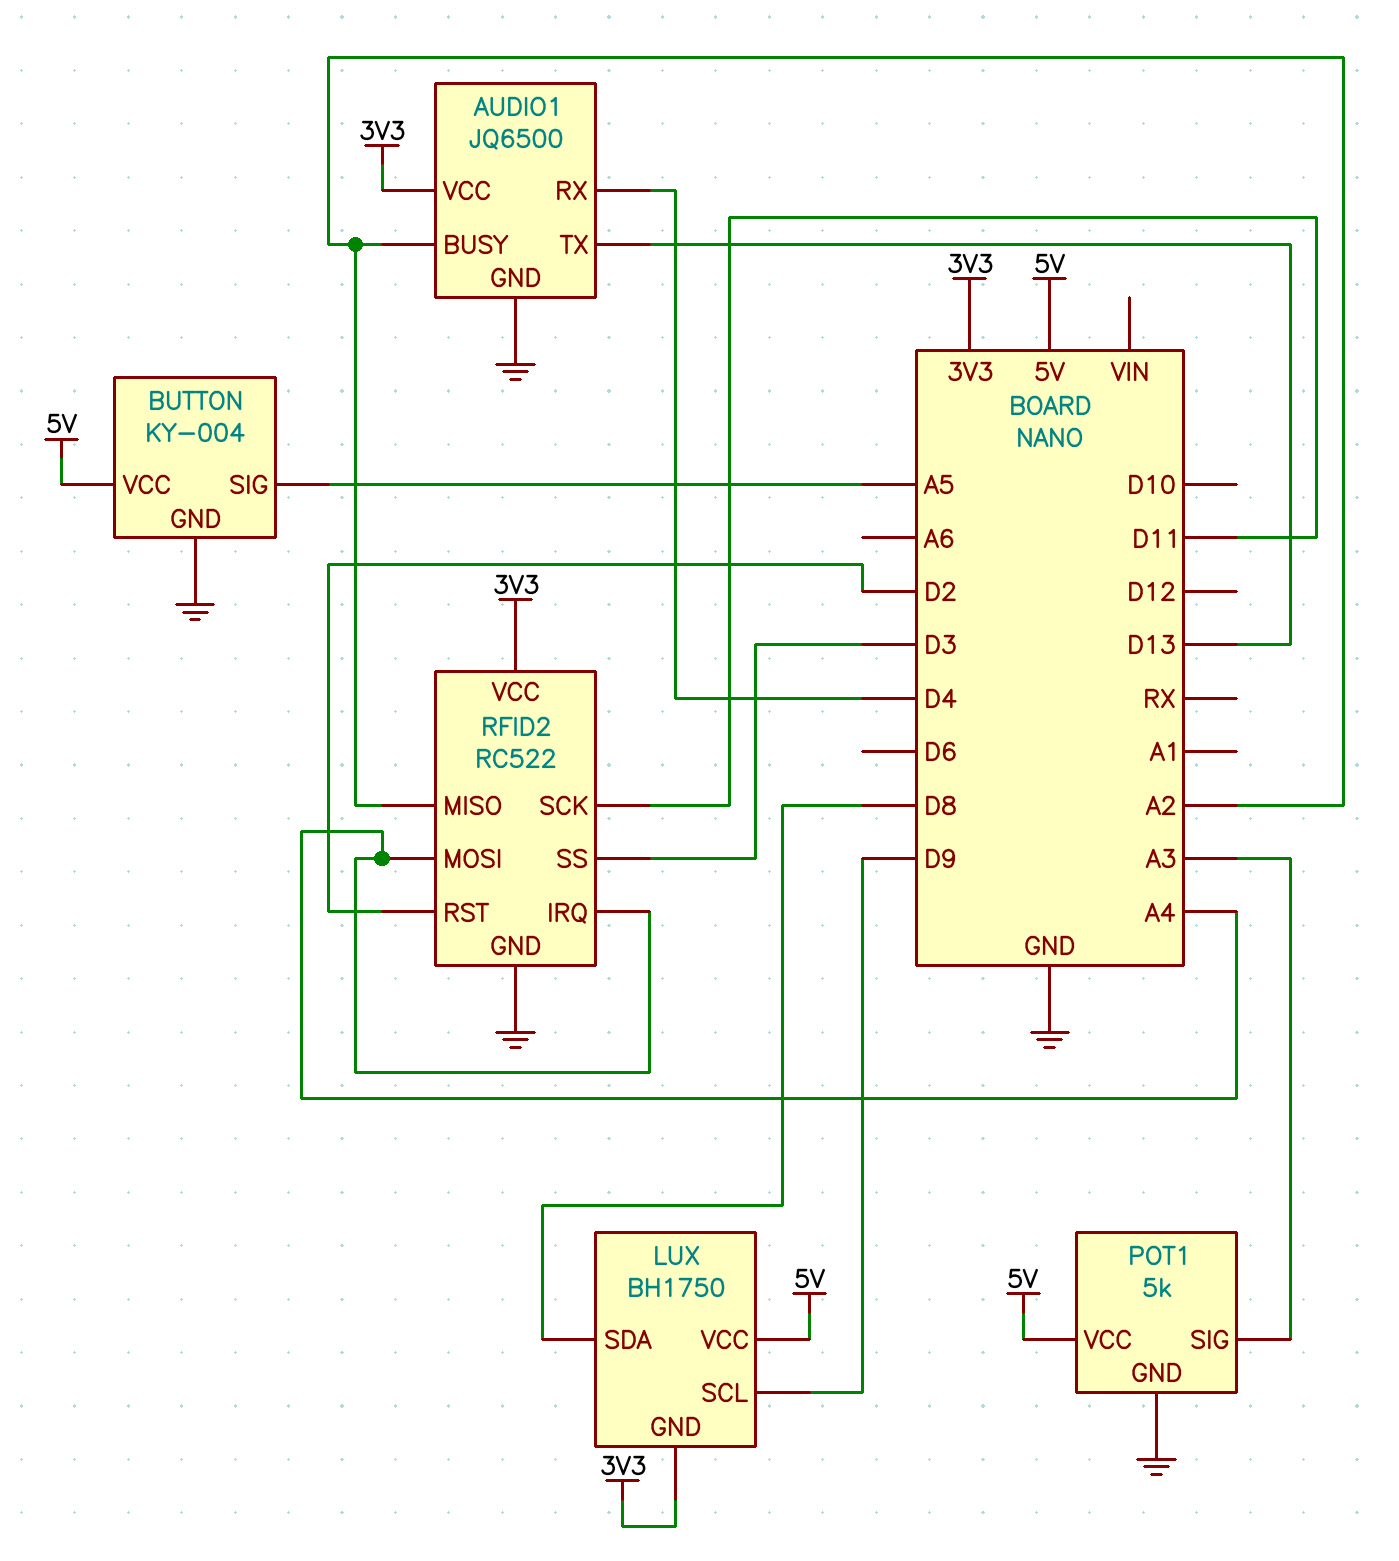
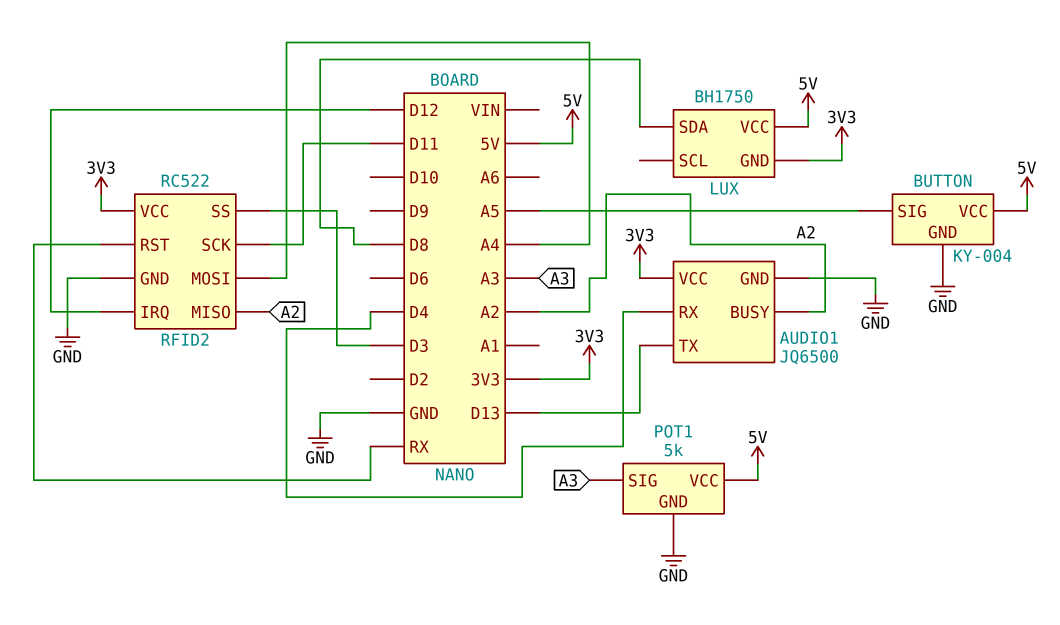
LUX pin SCL: D9 -> none
RFID2 pin IRQ: A4 -> D12
RFID2 pin RST: D2 -> RX

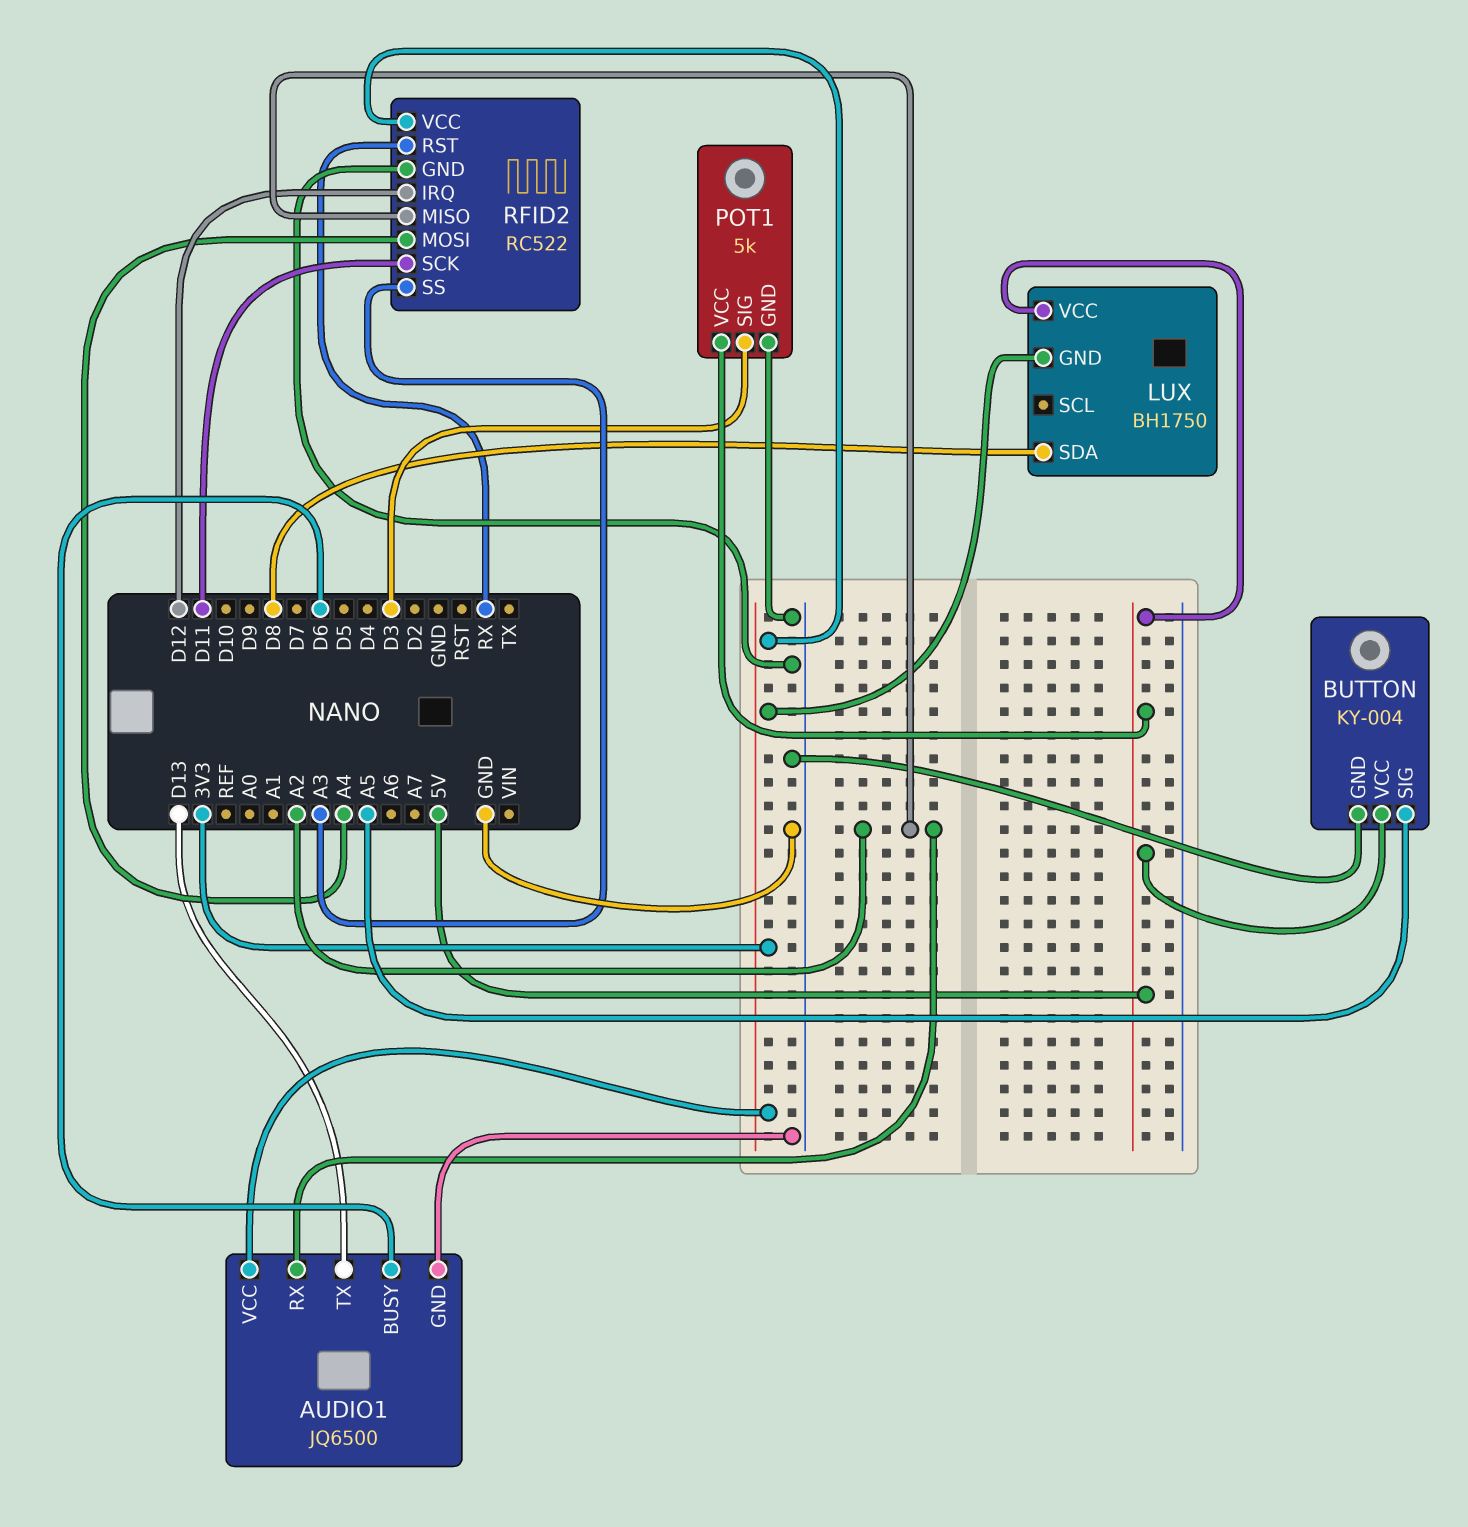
AUDIO1 pin BUSY: A2 -> D6
AUDIO1 pin RX: D4 -> A2
POT1 pin SIG: A3 -> D3
RFID2 pin SS: D3 -> A3

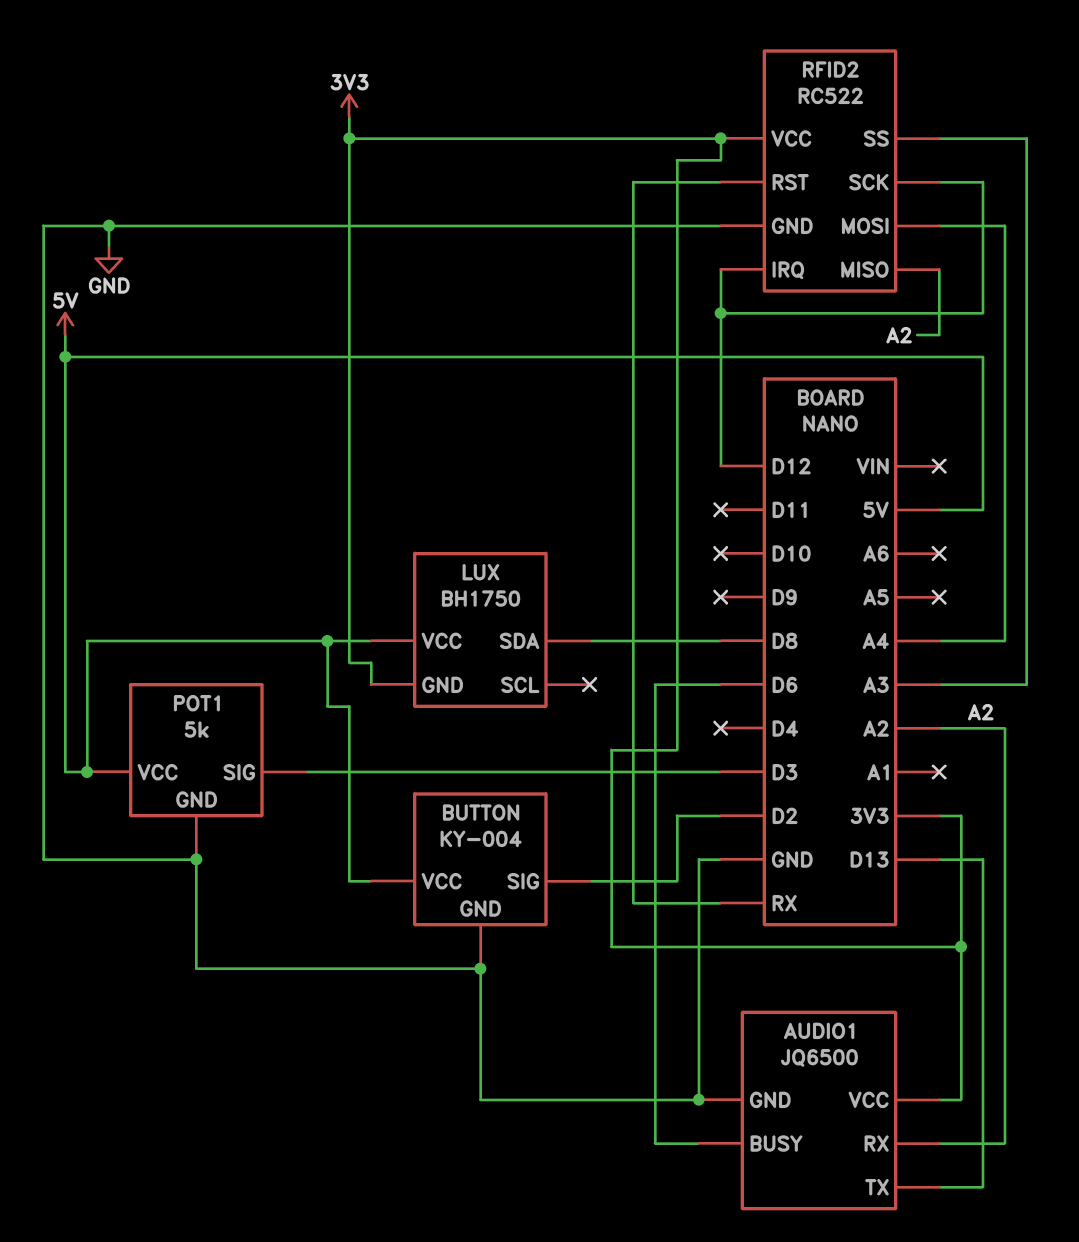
BUTTON pin SIG: A5 -> D2
RFID2 pin SCK: D11 -> D12

